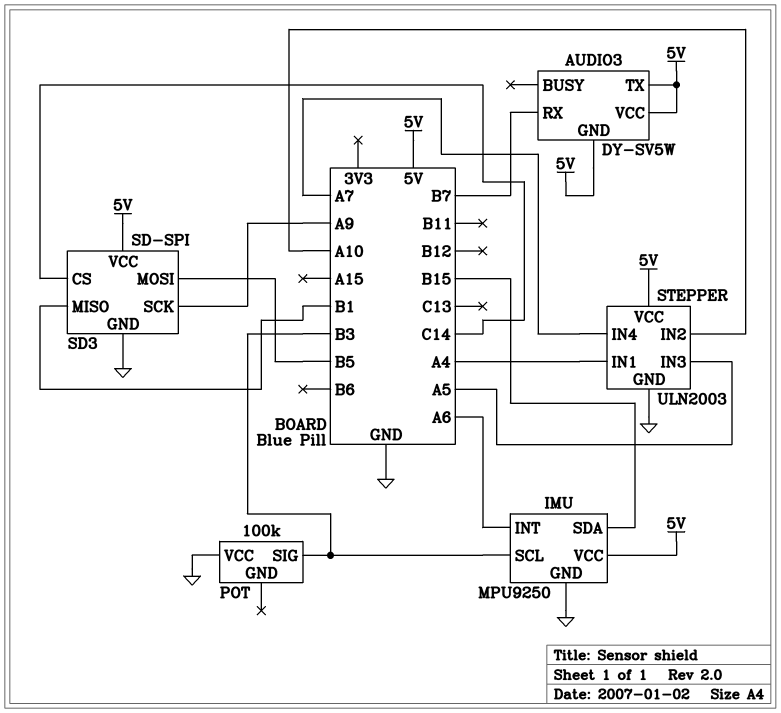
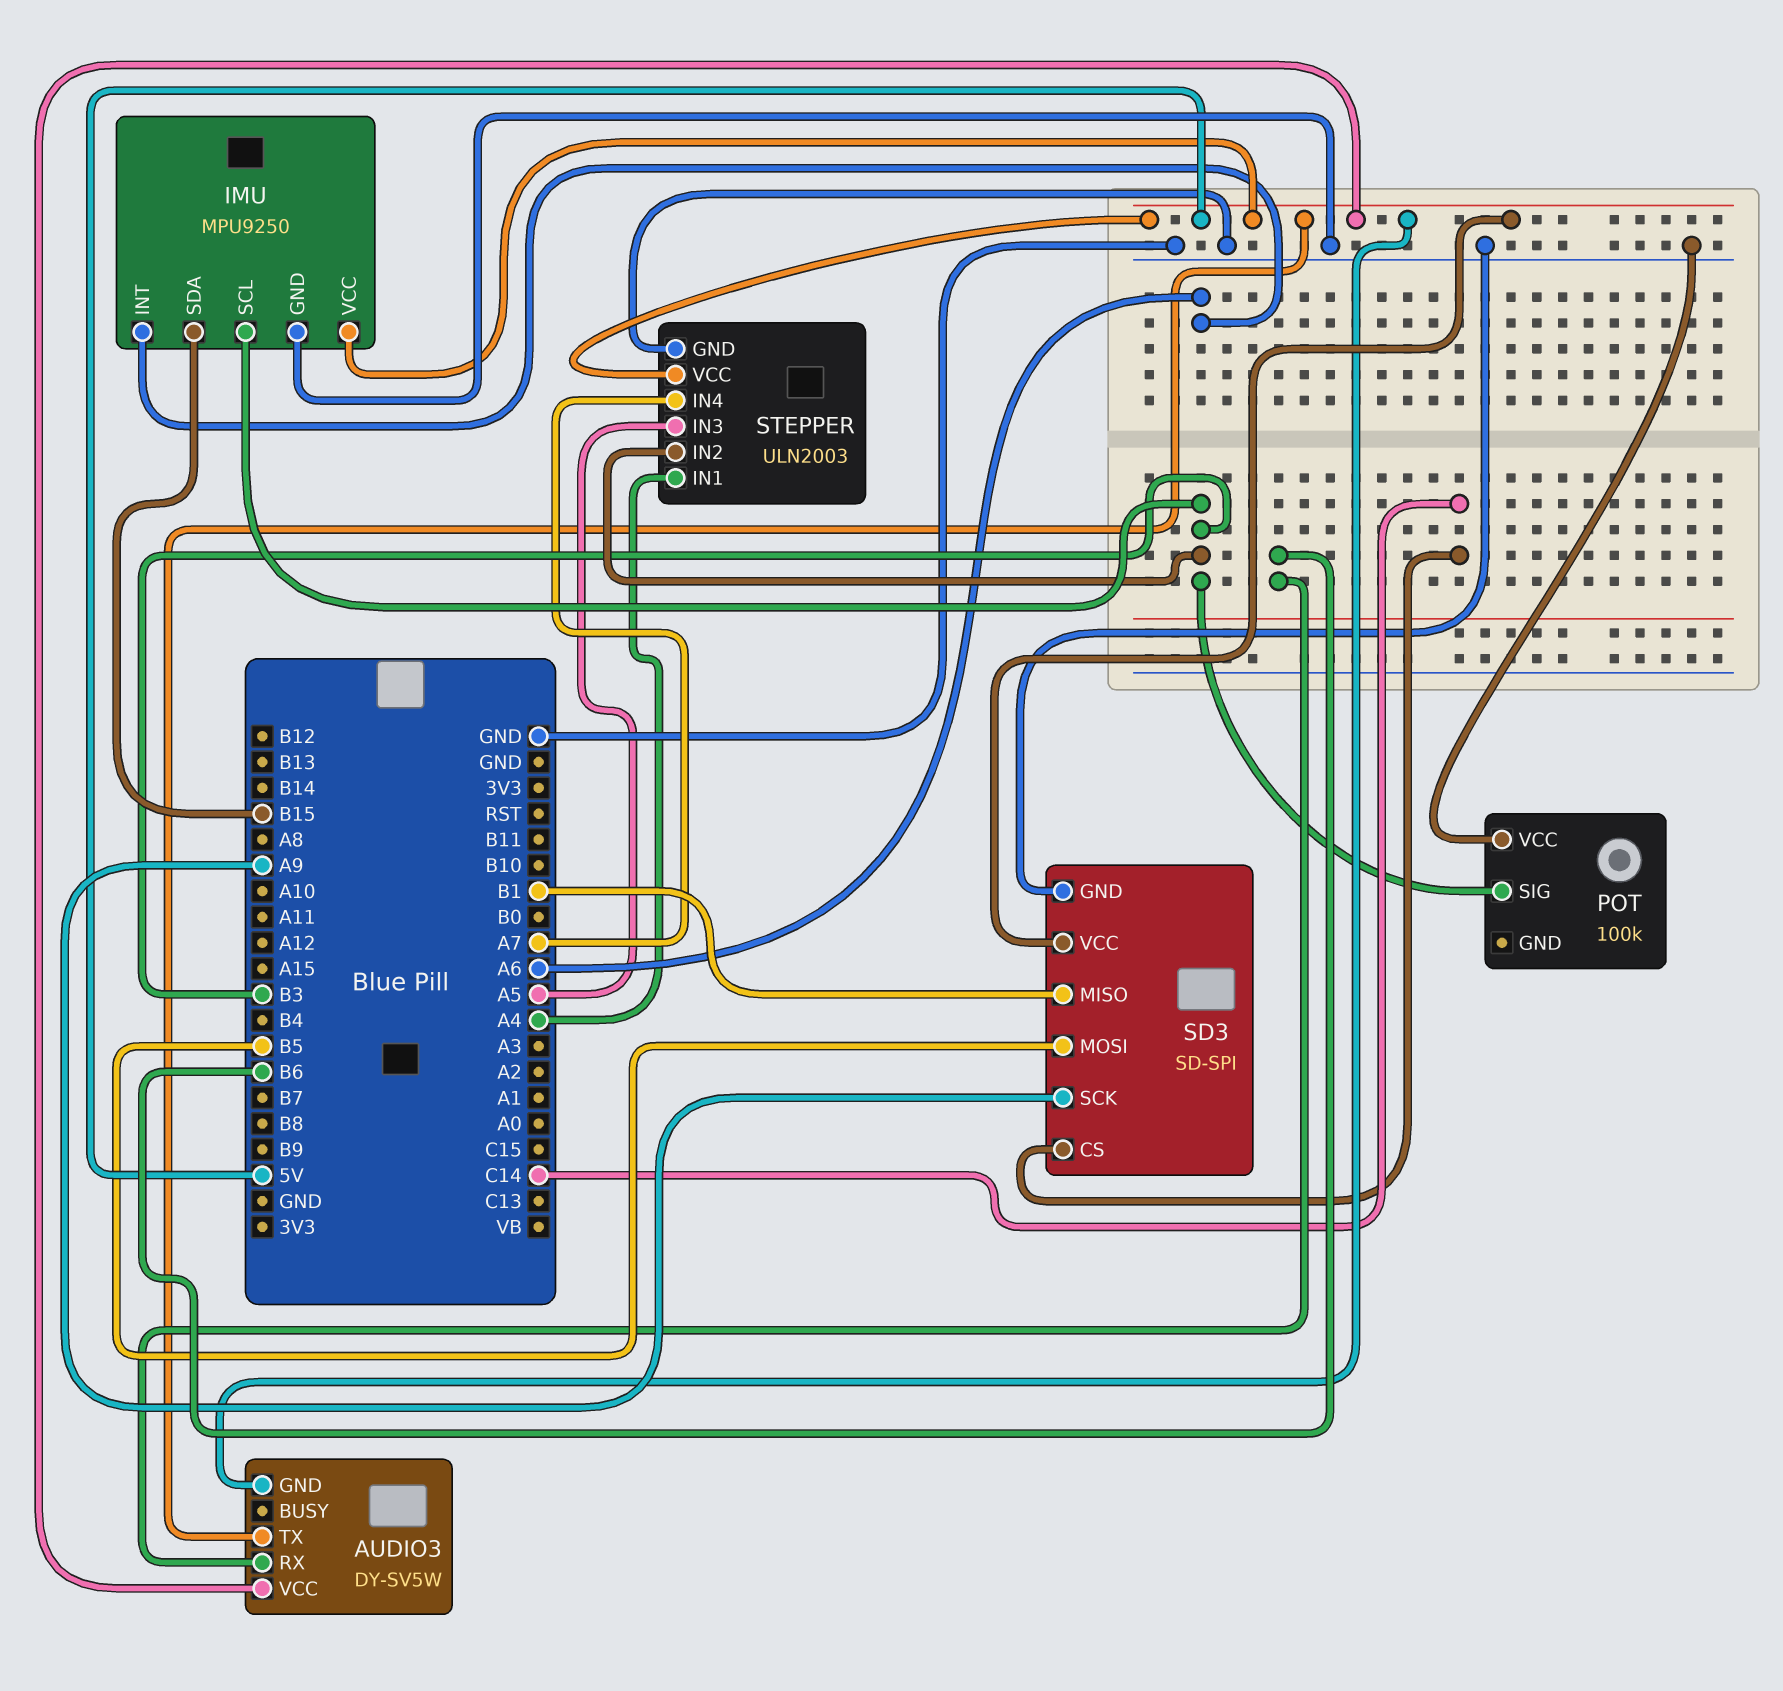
AUDIO3 pin RX: B7 -> B6
STEPPER pin IN2: A10 -> B3

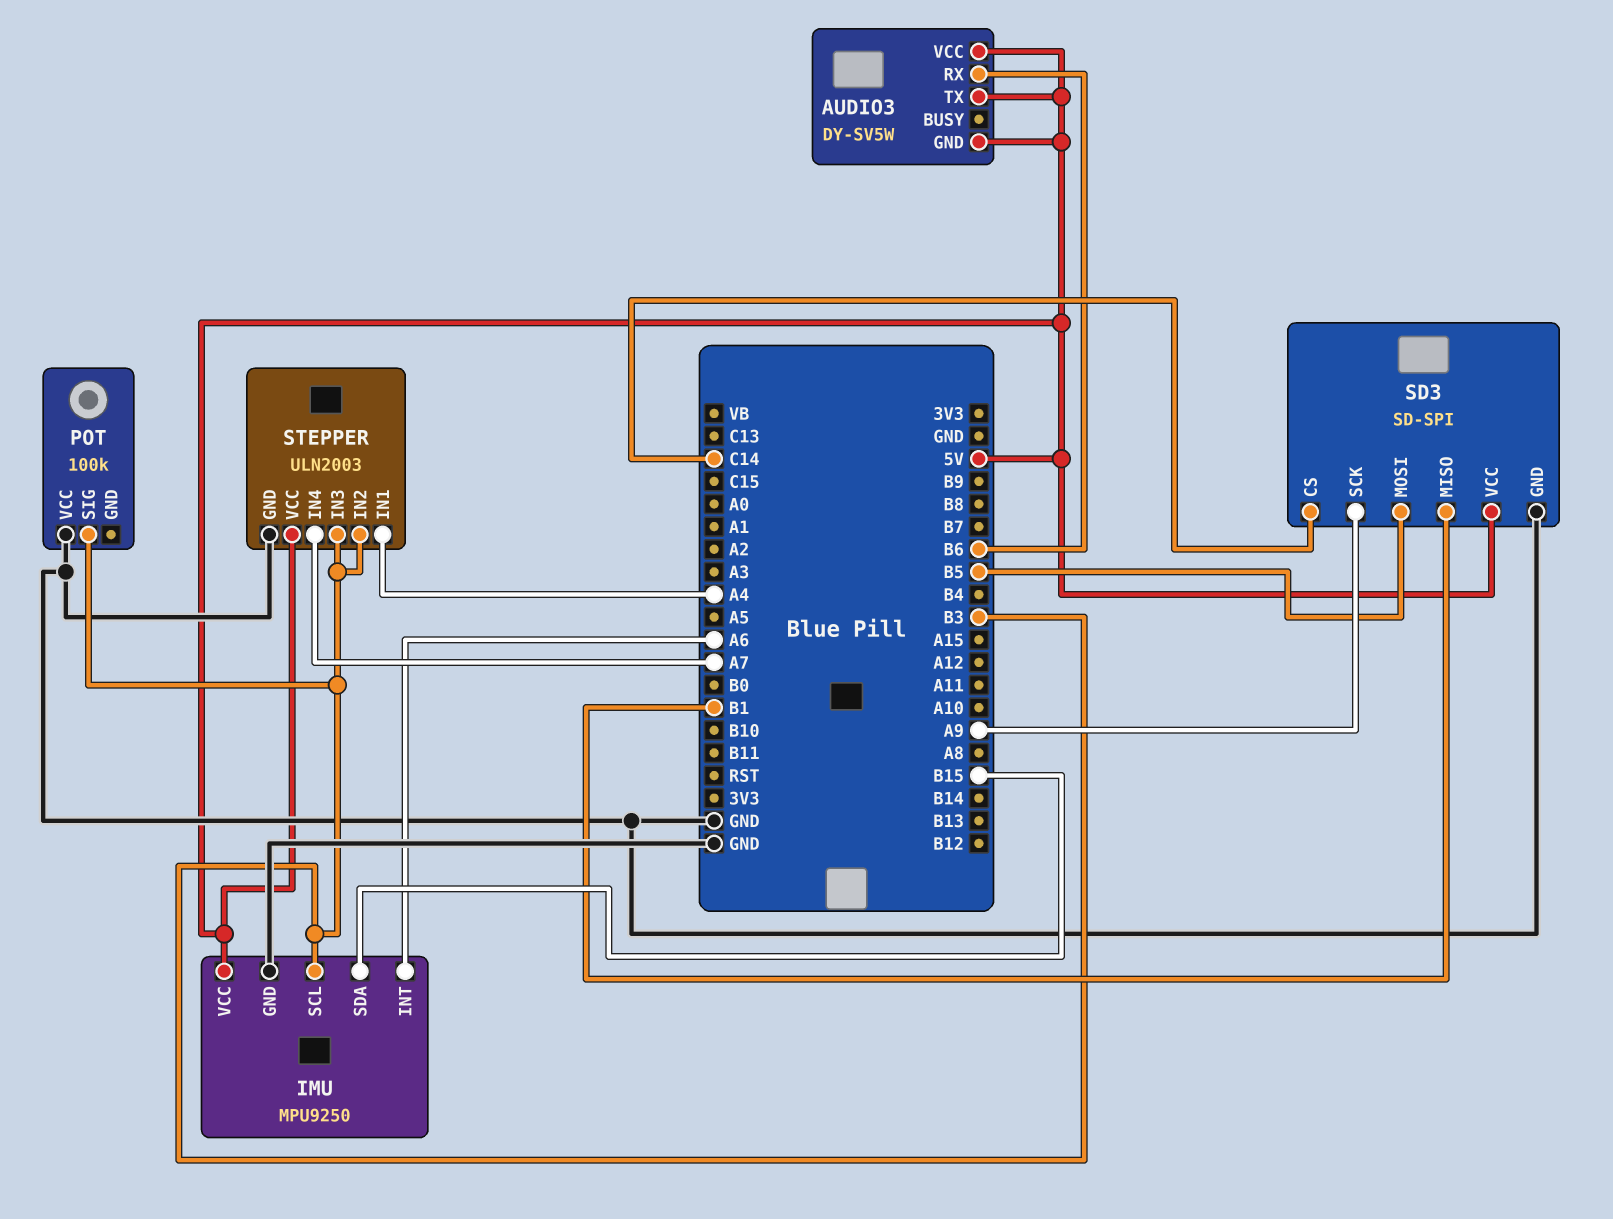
STEPPER pin IN3: A5 -> B3

